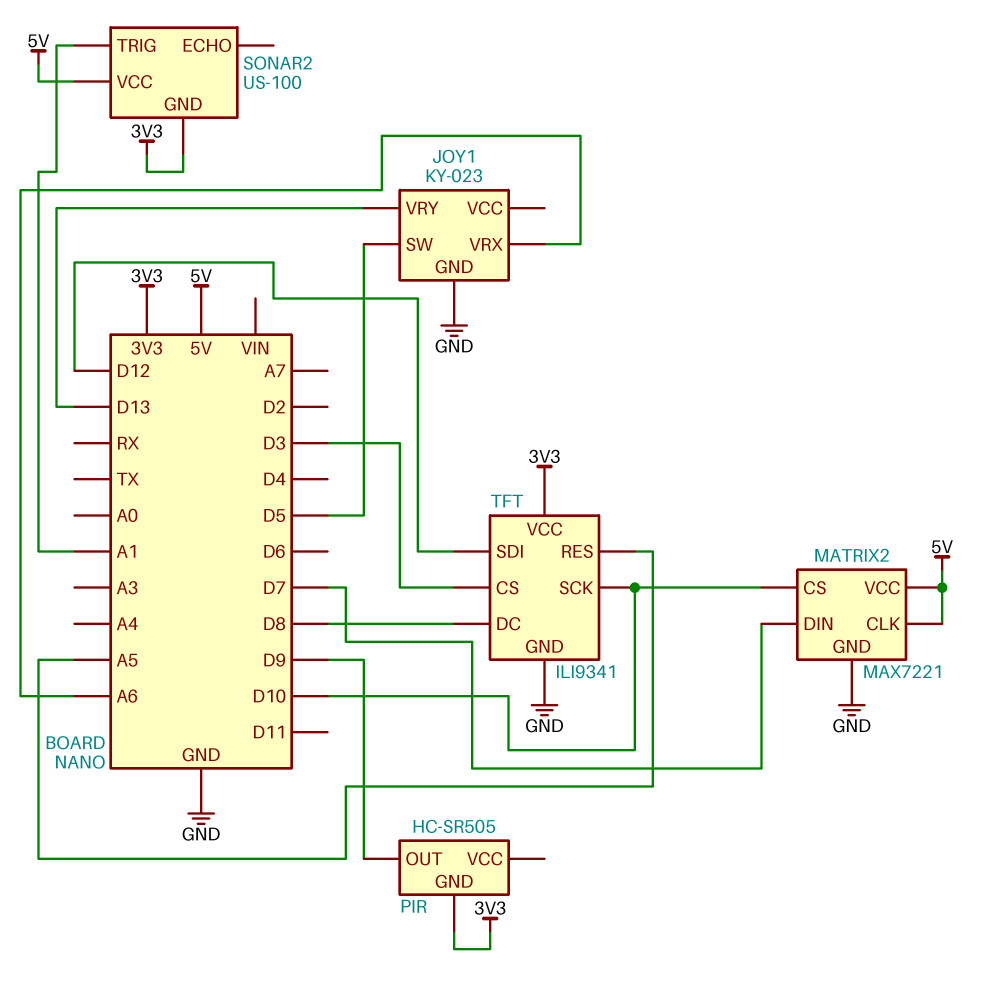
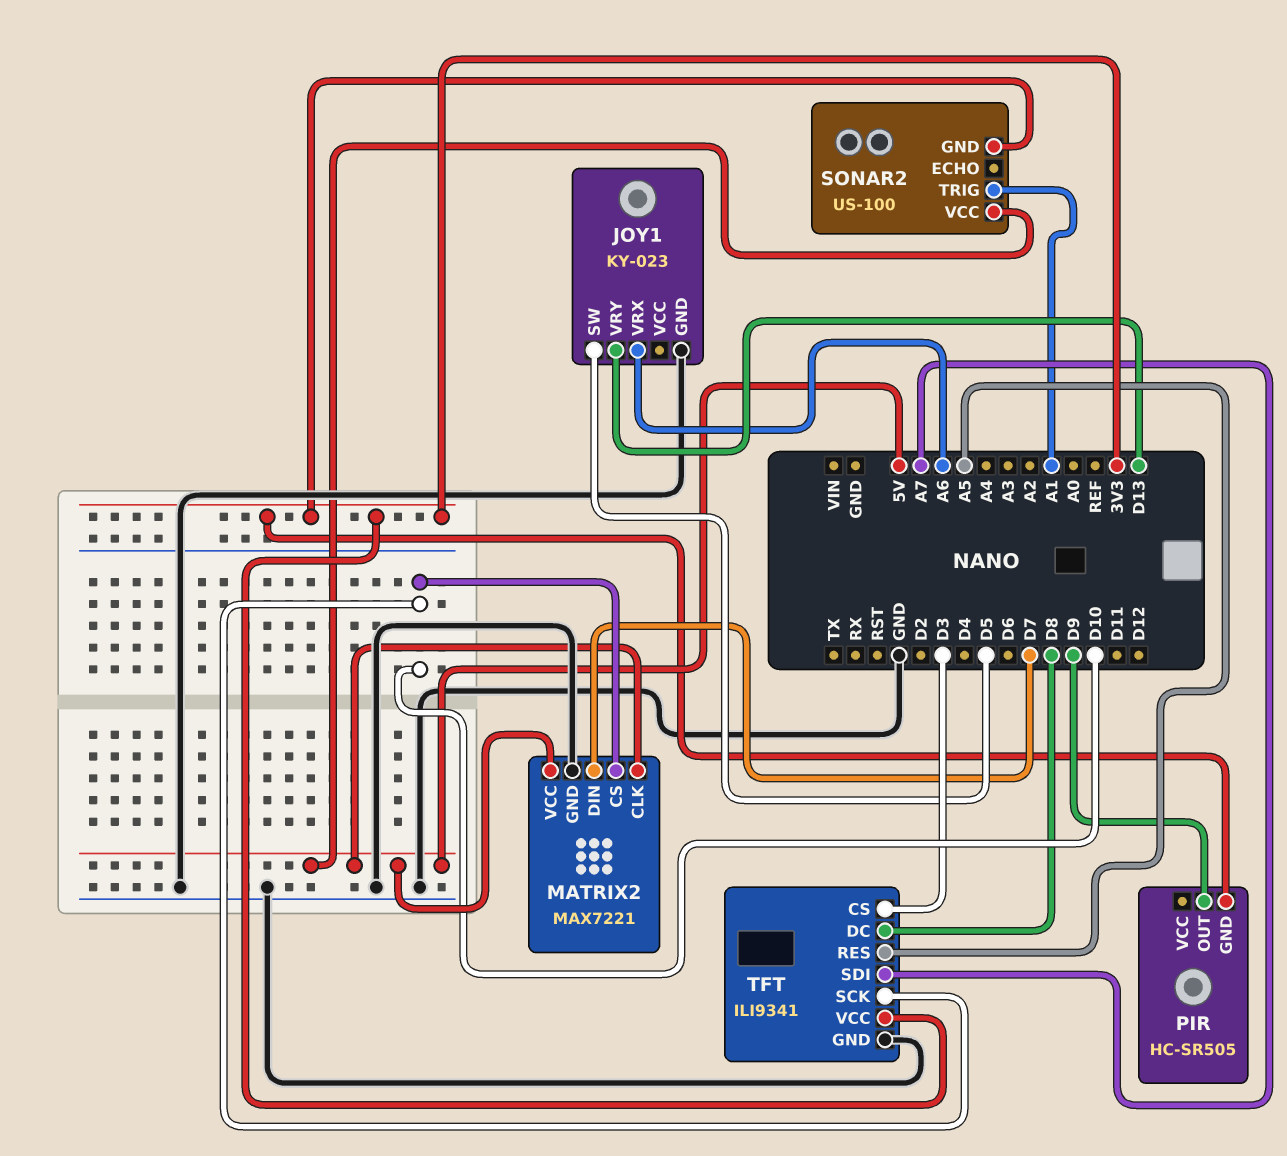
TFT pin SDI: D12 -> A7

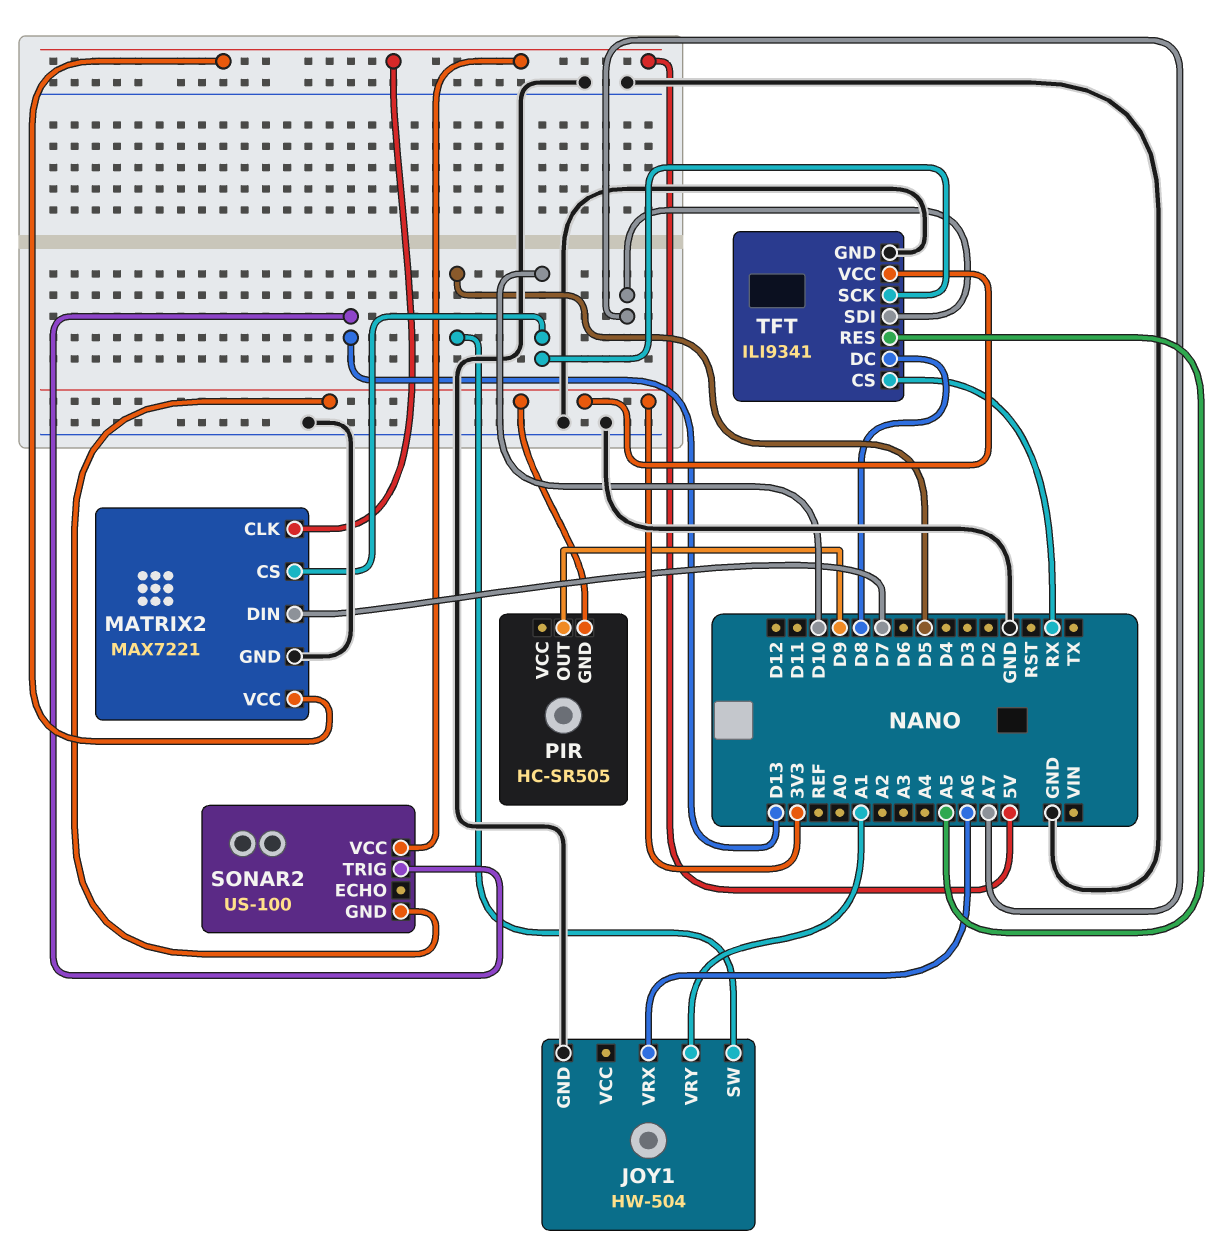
JOY1: KY-023 -> HW-504
JOY1 pin VRY: D13 -> A1
SONAR2 pin TRIG: A1 -> D13
TFT pin CS: D3 -> RX

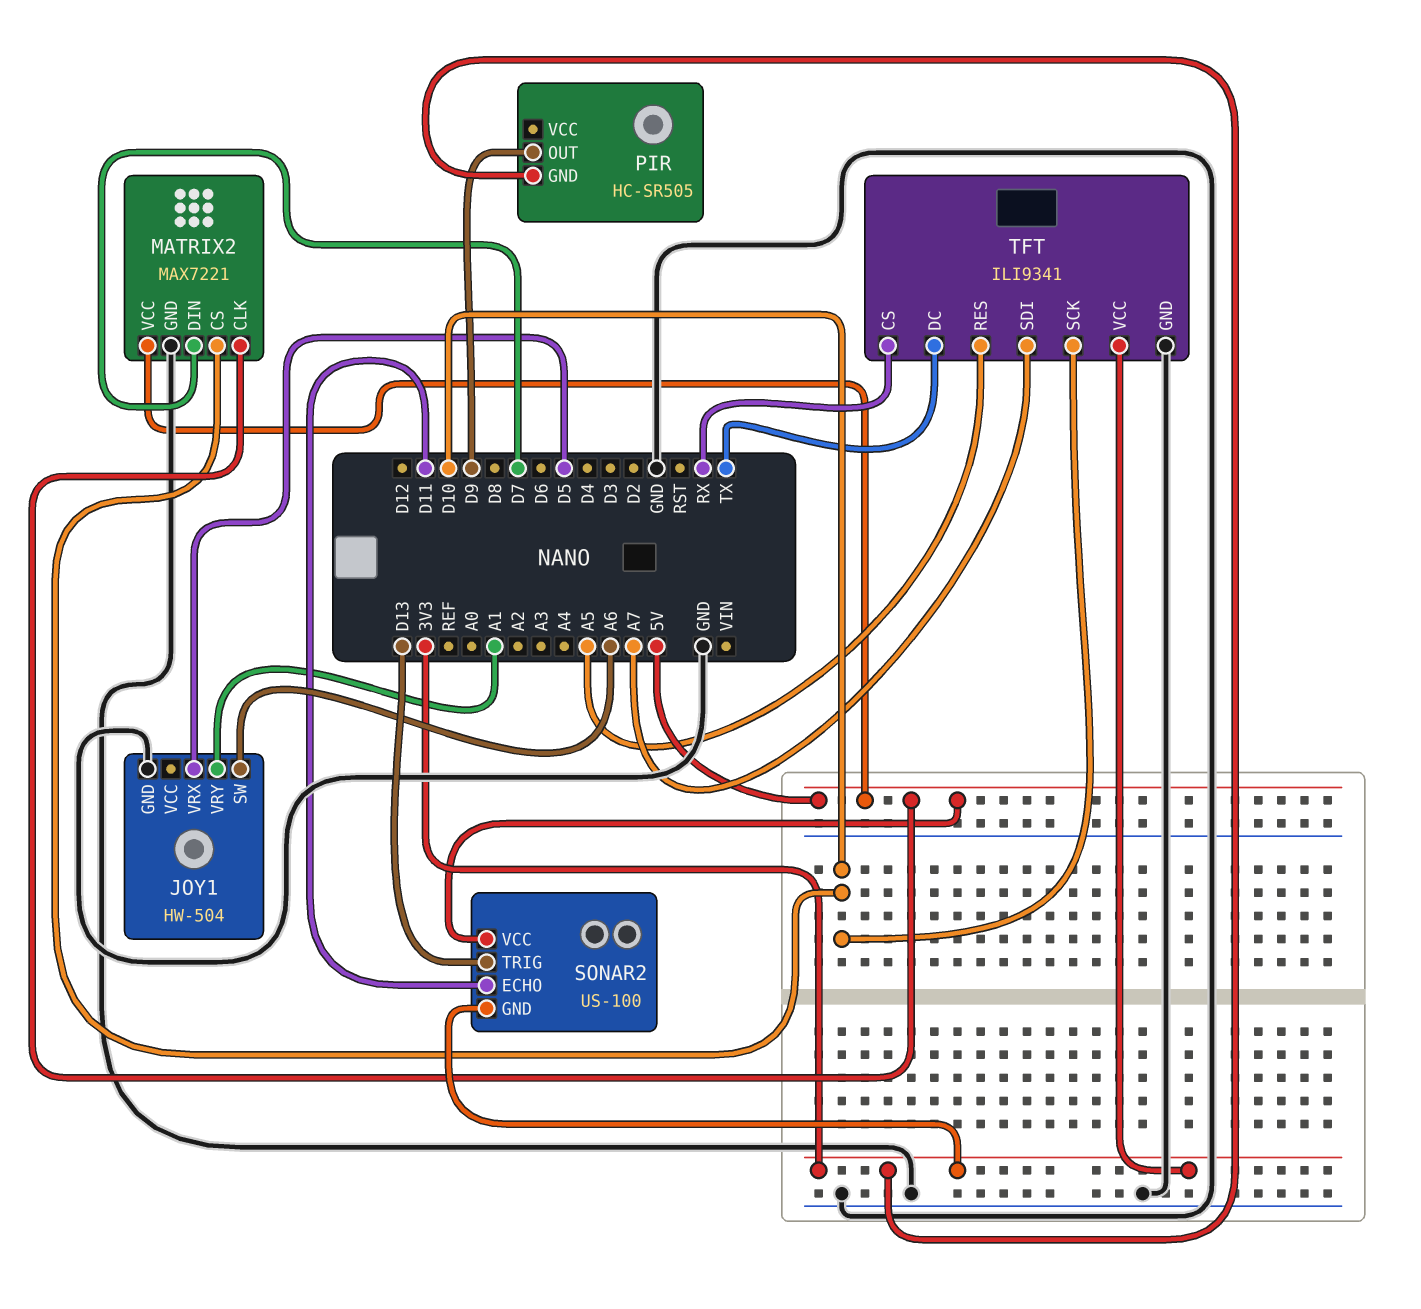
JOY1 pin SW: D5 -> A6
JOY1 pin VRX: A6 -> D5
SONAR2 pin ECHO: none -> D11
TFT pin DC: D8 -> TX

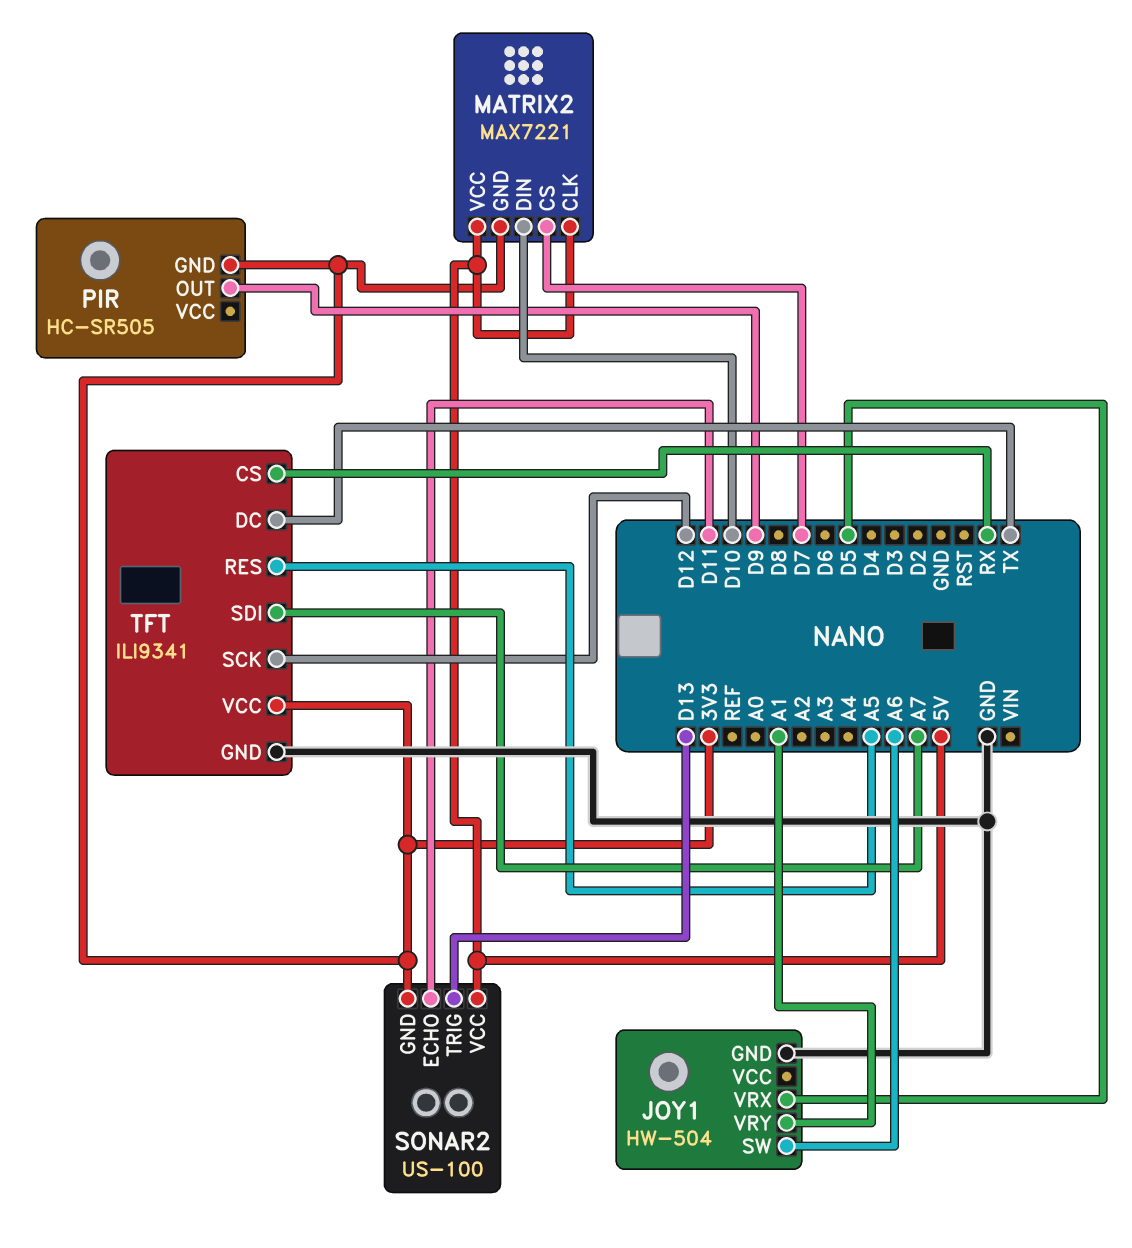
MATRIX2 pin CS: D10 -> D7
MATRIX2 pin DIN: D7 -> D10
MATRIX2 pin GND: GND -> 3V3
TFT pin SCK: D10 -> D12

